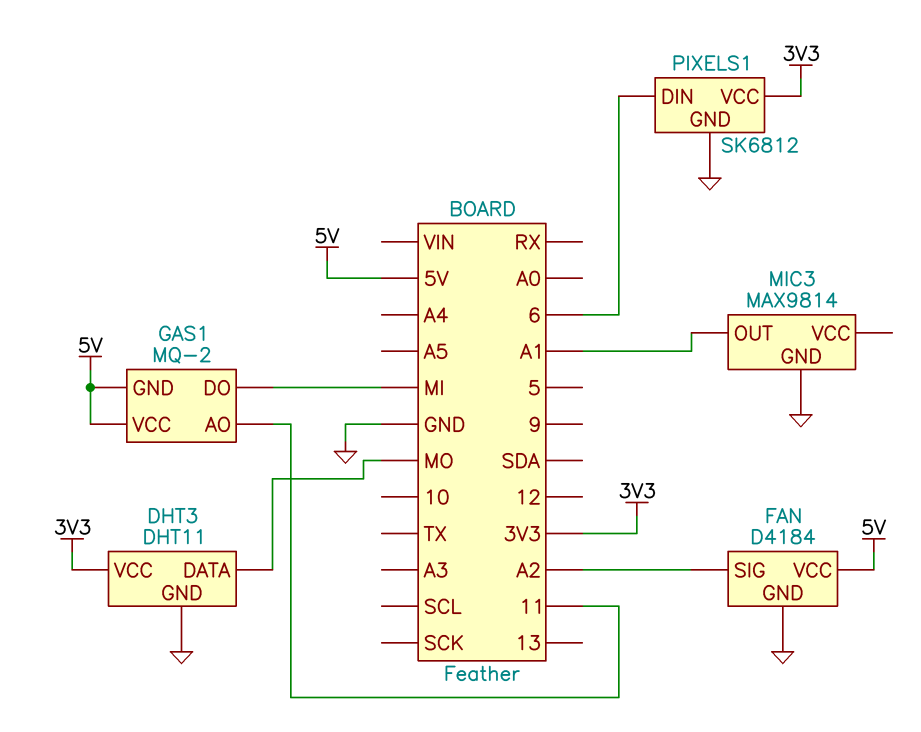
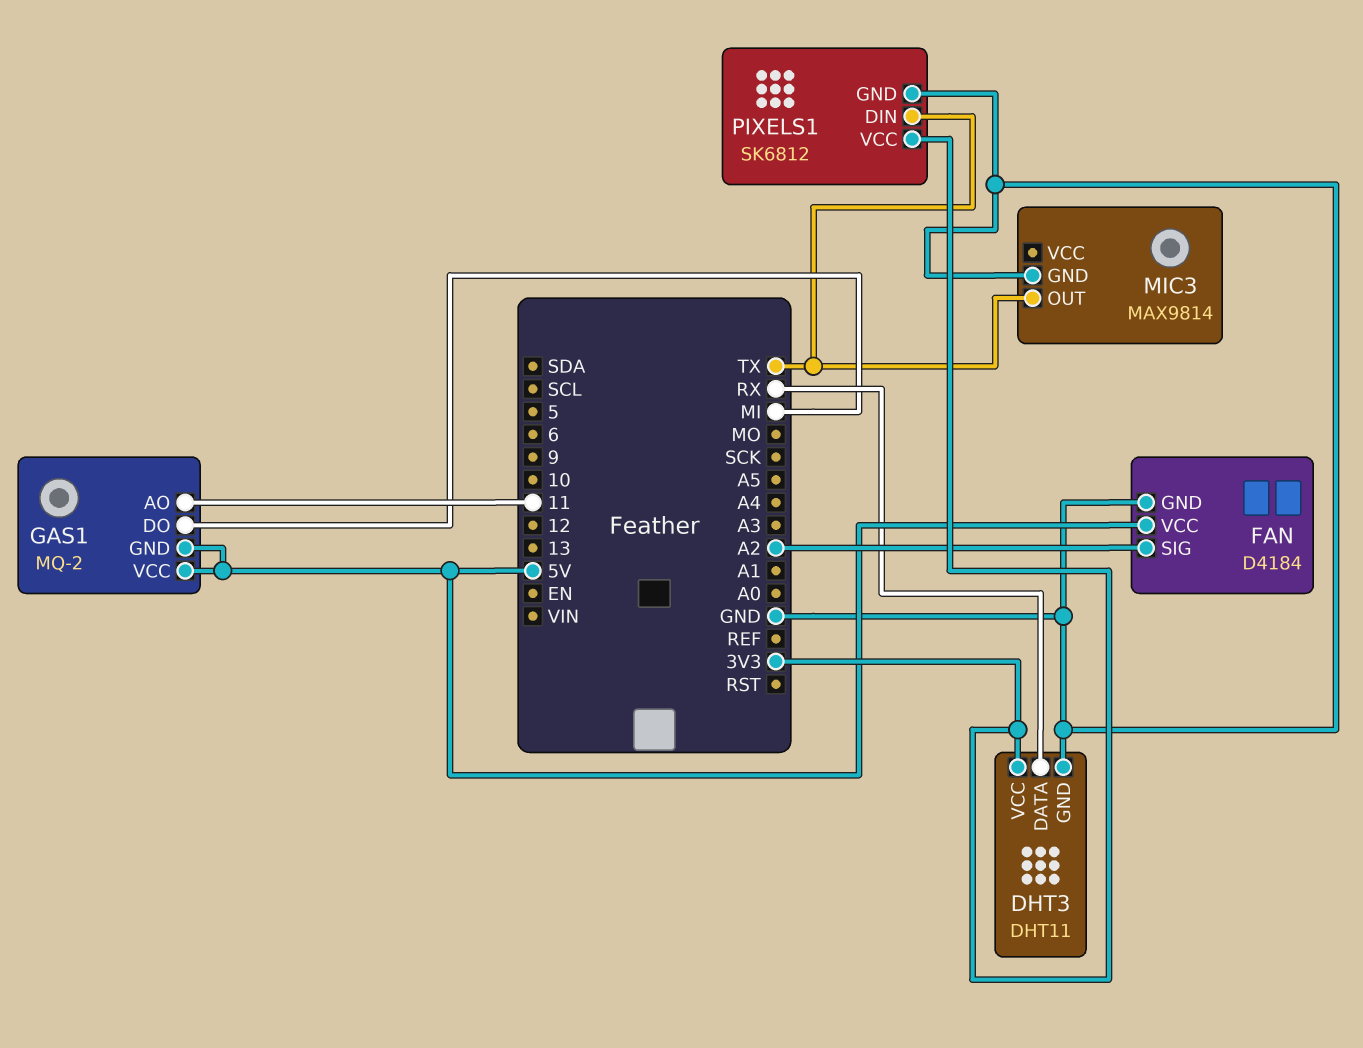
DHT3 pin DATA: MO -> RX
MIC3 pin OUT: A1 -> TX
PIXELS1 pin DIN: 6 -> TX

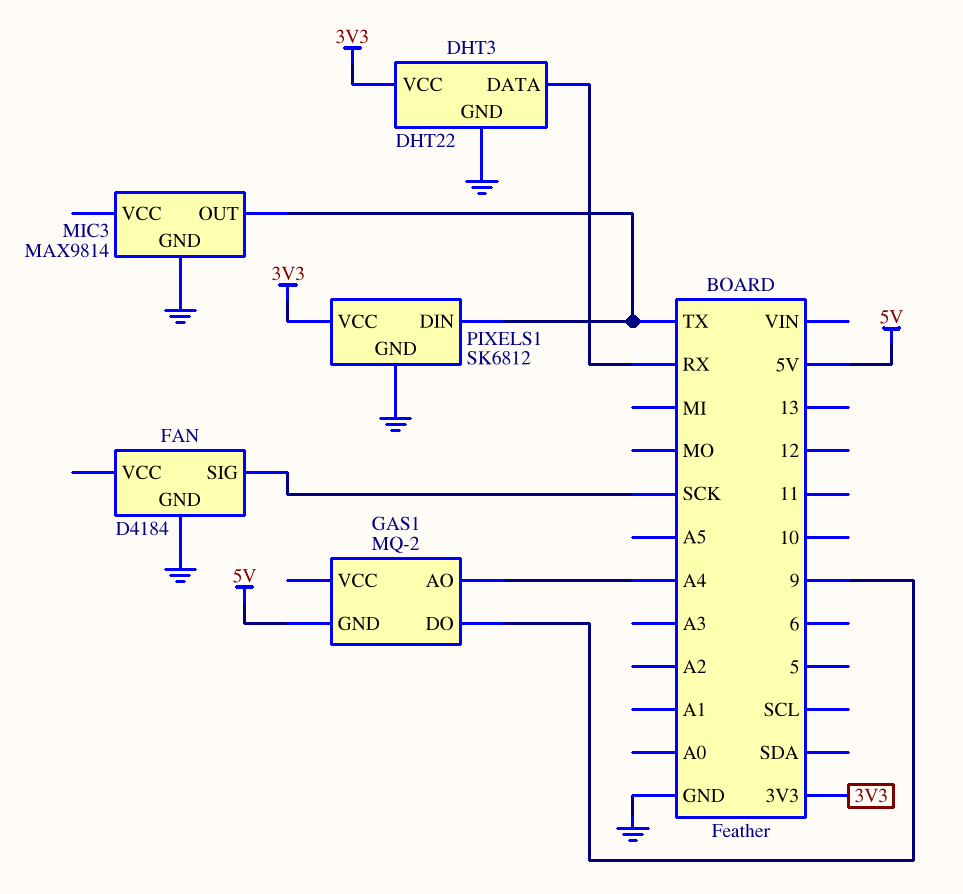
DHT3: DHT11 -> DHT22
FAN pin SIG: A2 -> SCK
FAN pin VCC: 5V -> none
GAS1 pin AO: 11 -> A4
GAS1 pin DO: MI -> 9
GAS1 pin VCC: 5V -> none

